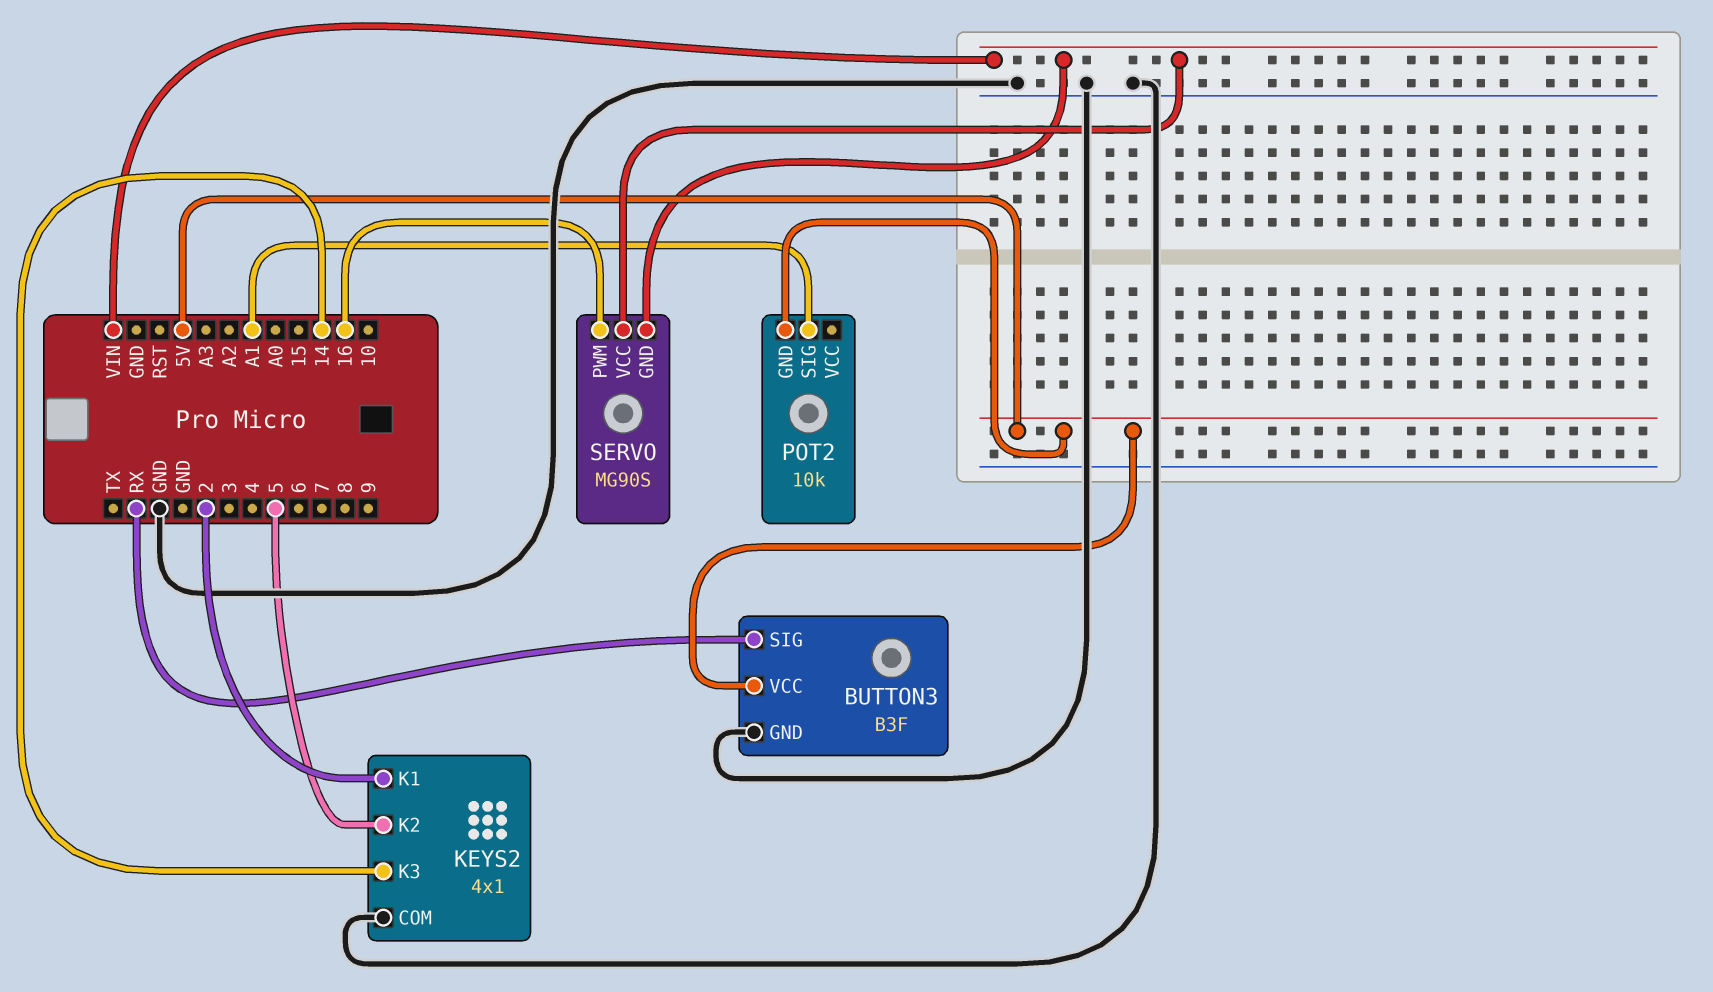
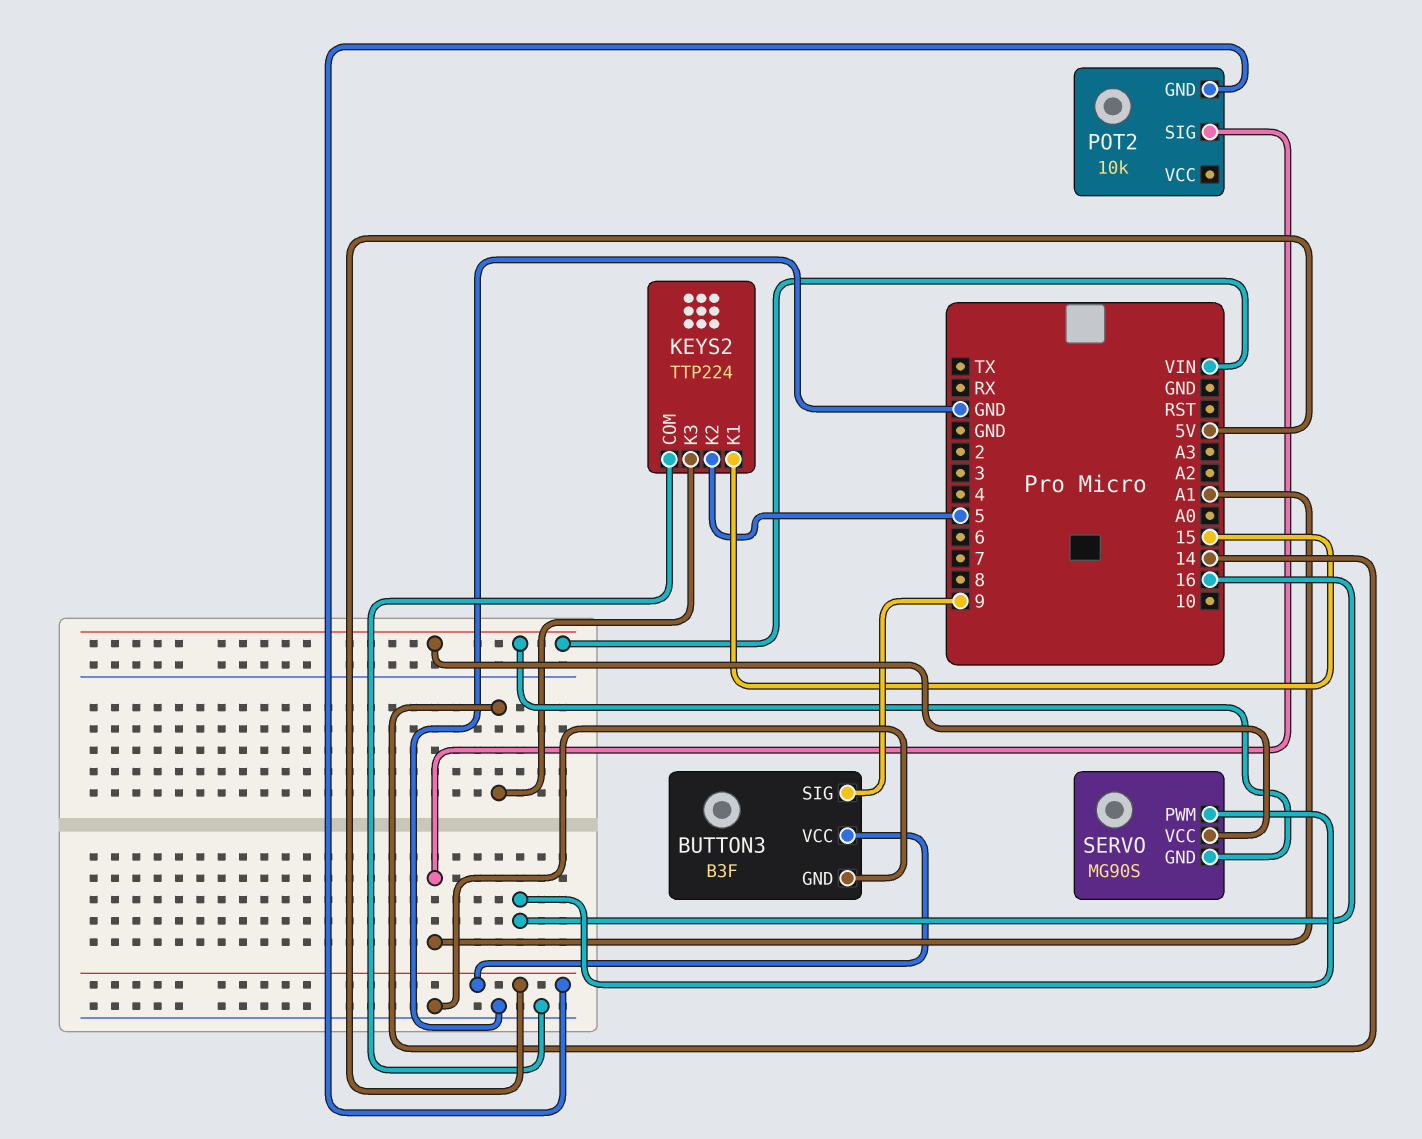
BUTTON3 pin SIG: RX -> 9
KEYS2: 4x1 -> TTP224
KEYS2 pin K1: 2 -> 15

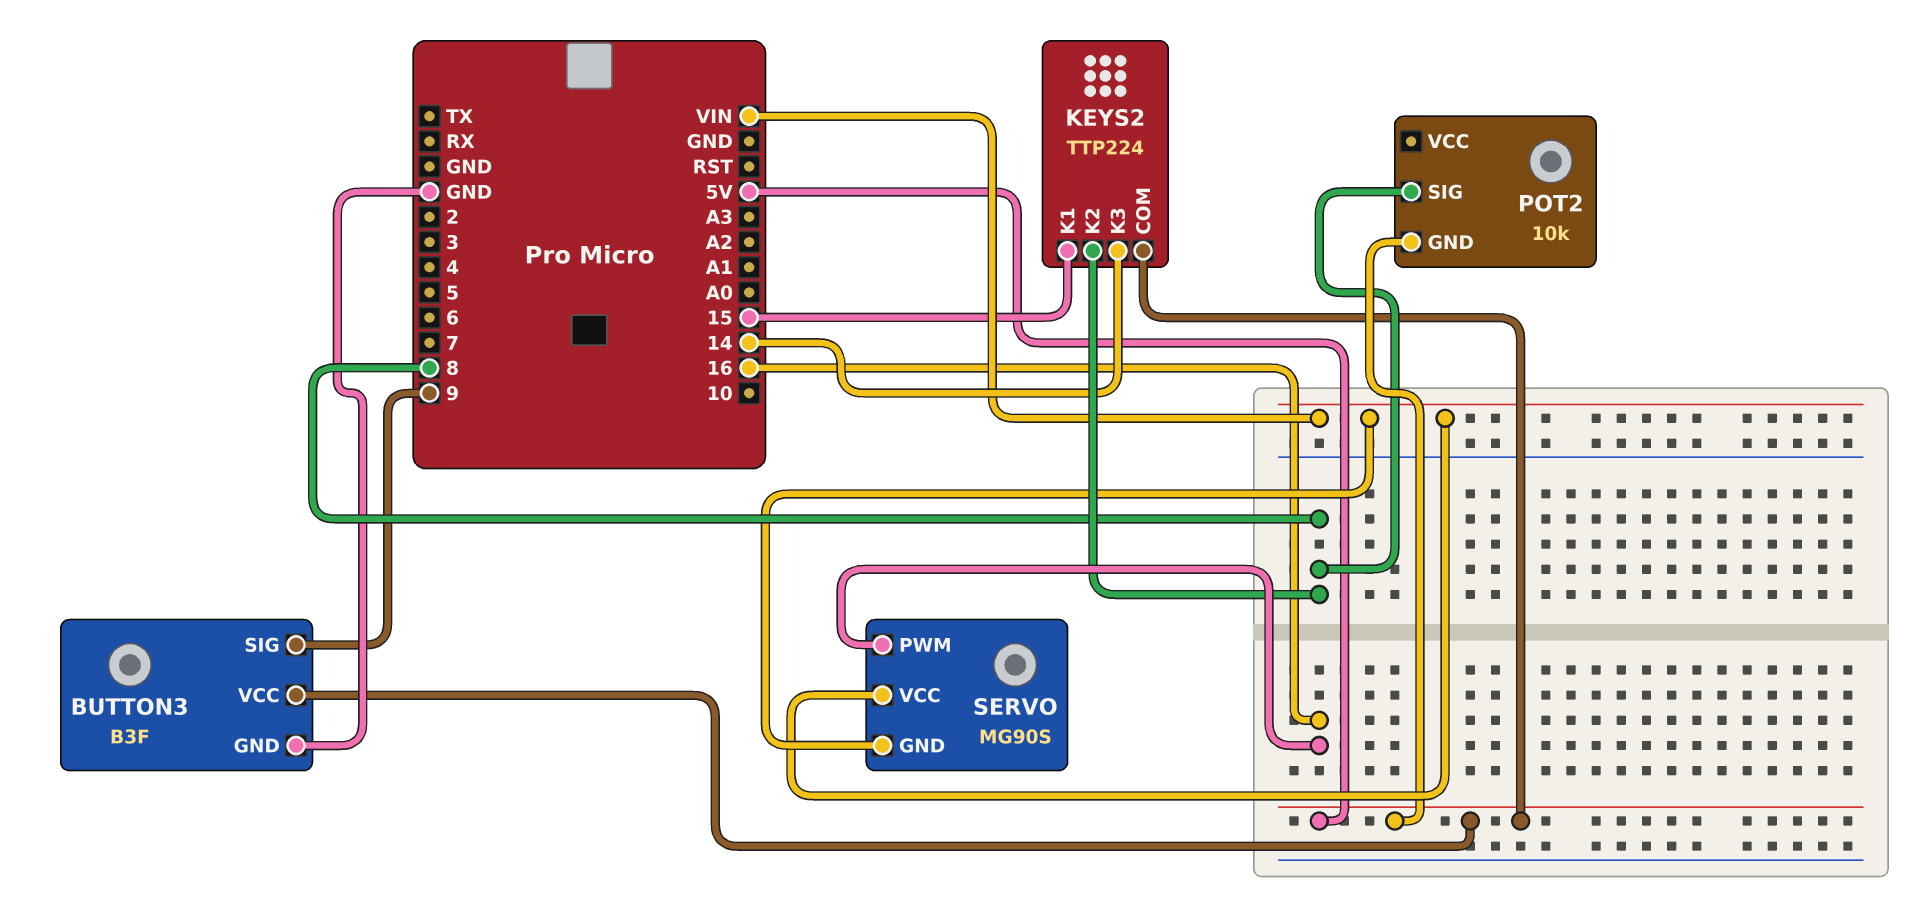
KEYS2 pin COM: GND -> 5V
KEYS2 pin K2: 5 -> 8
POT2 pin SIG: A1 -> 8

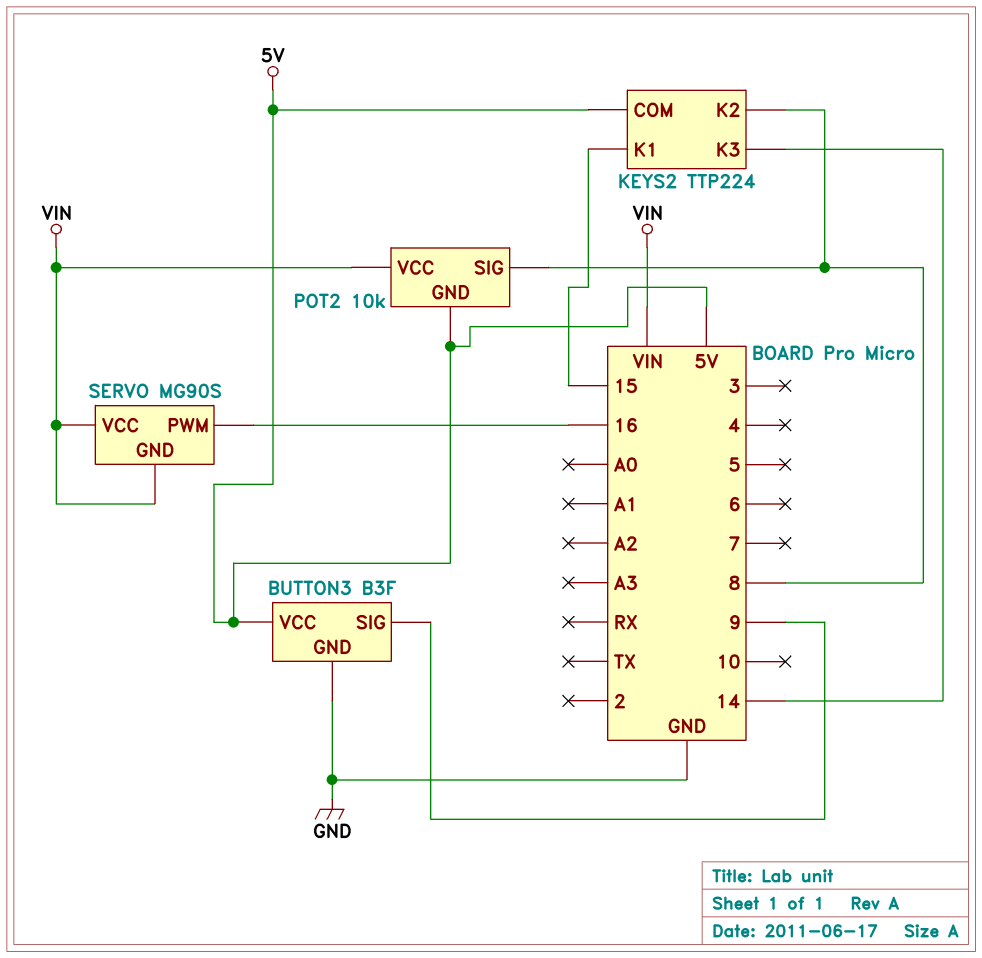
POT2 pin VCC: none -> VIN

